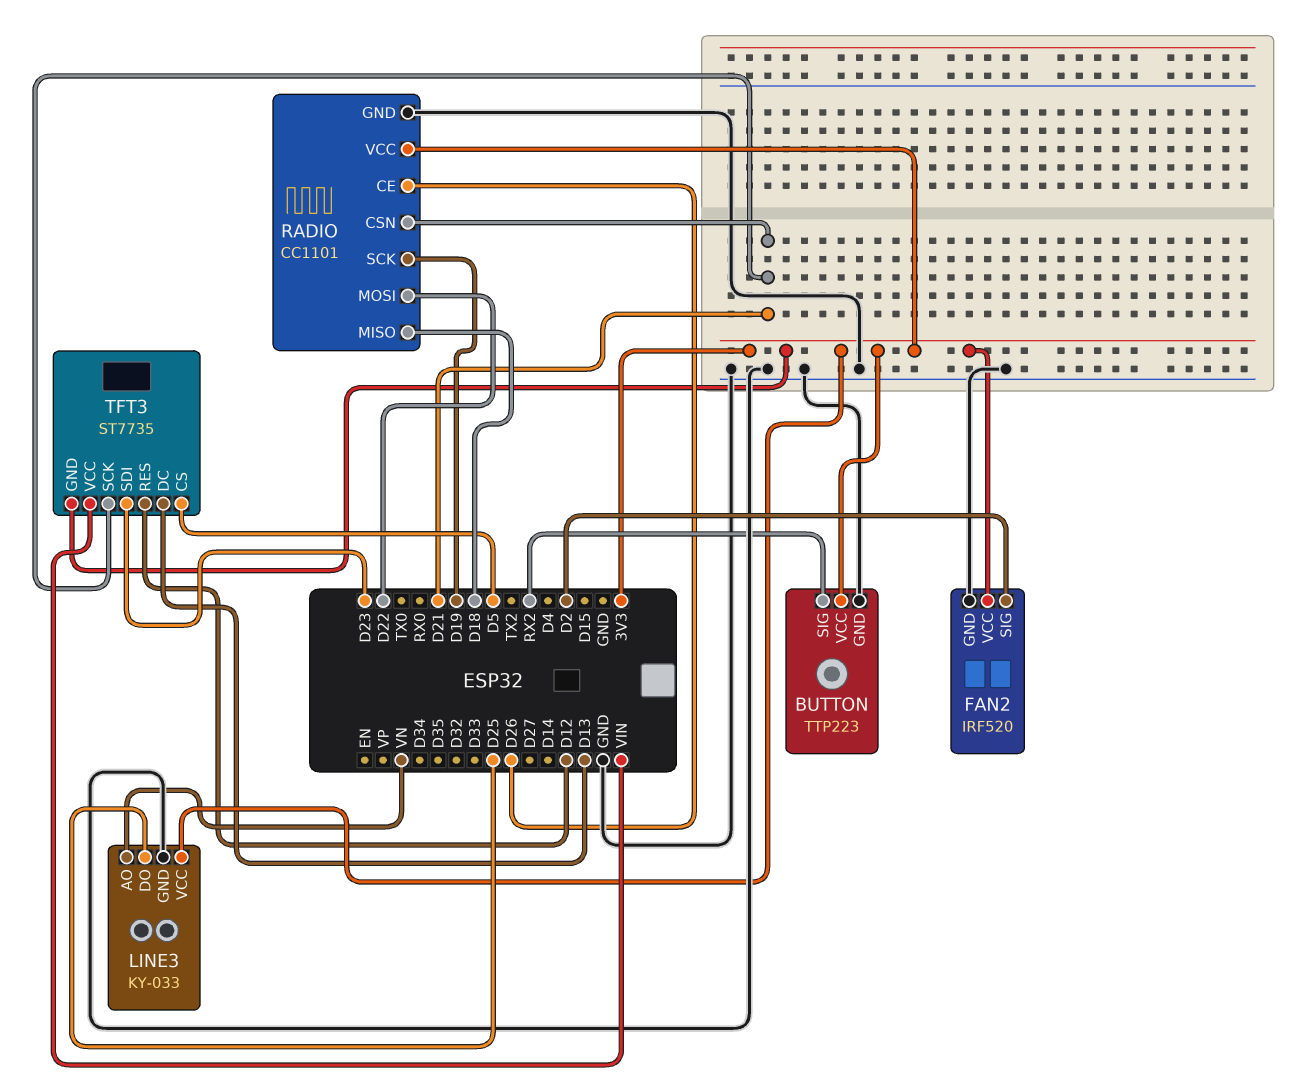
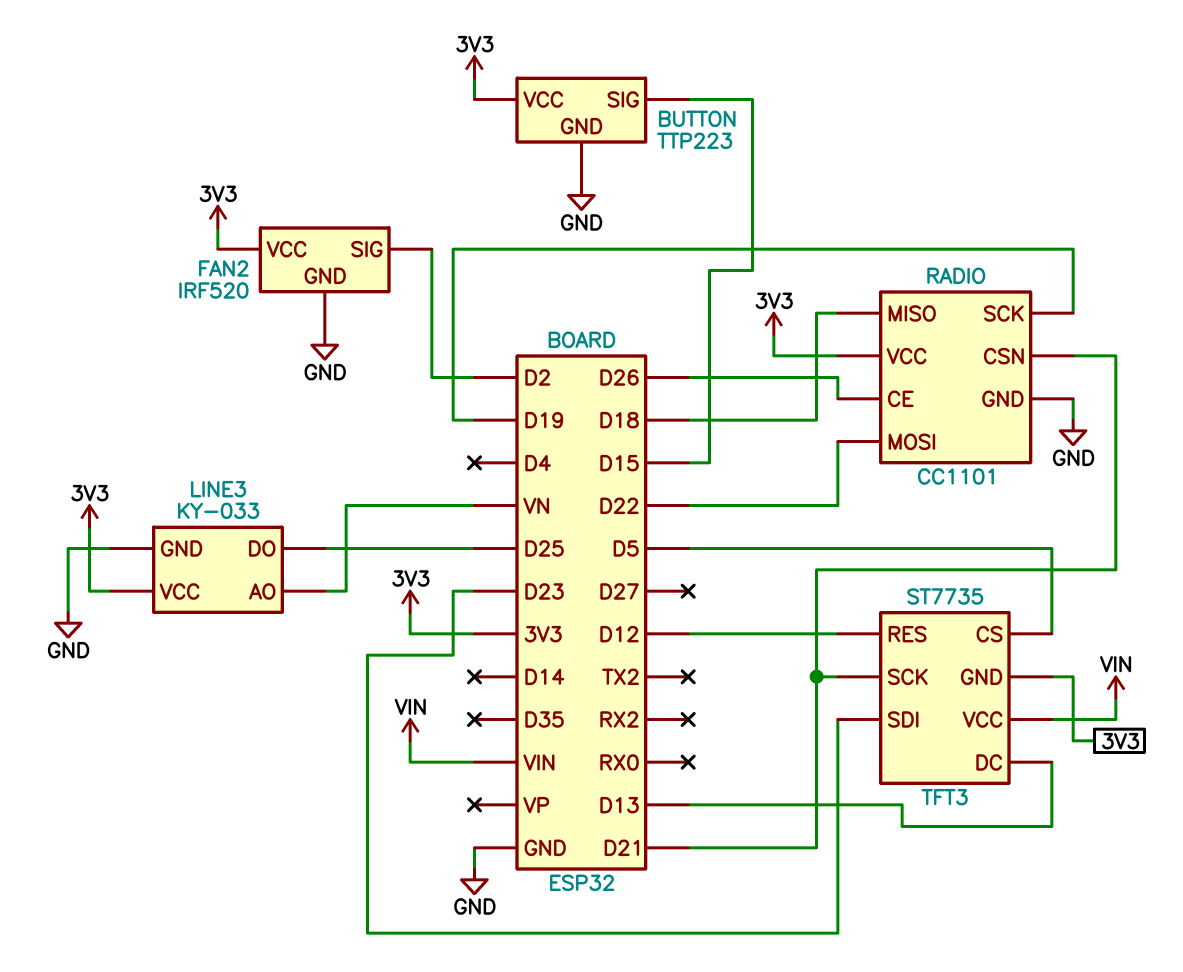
BUTTON pin SIG: RX2 -> D15

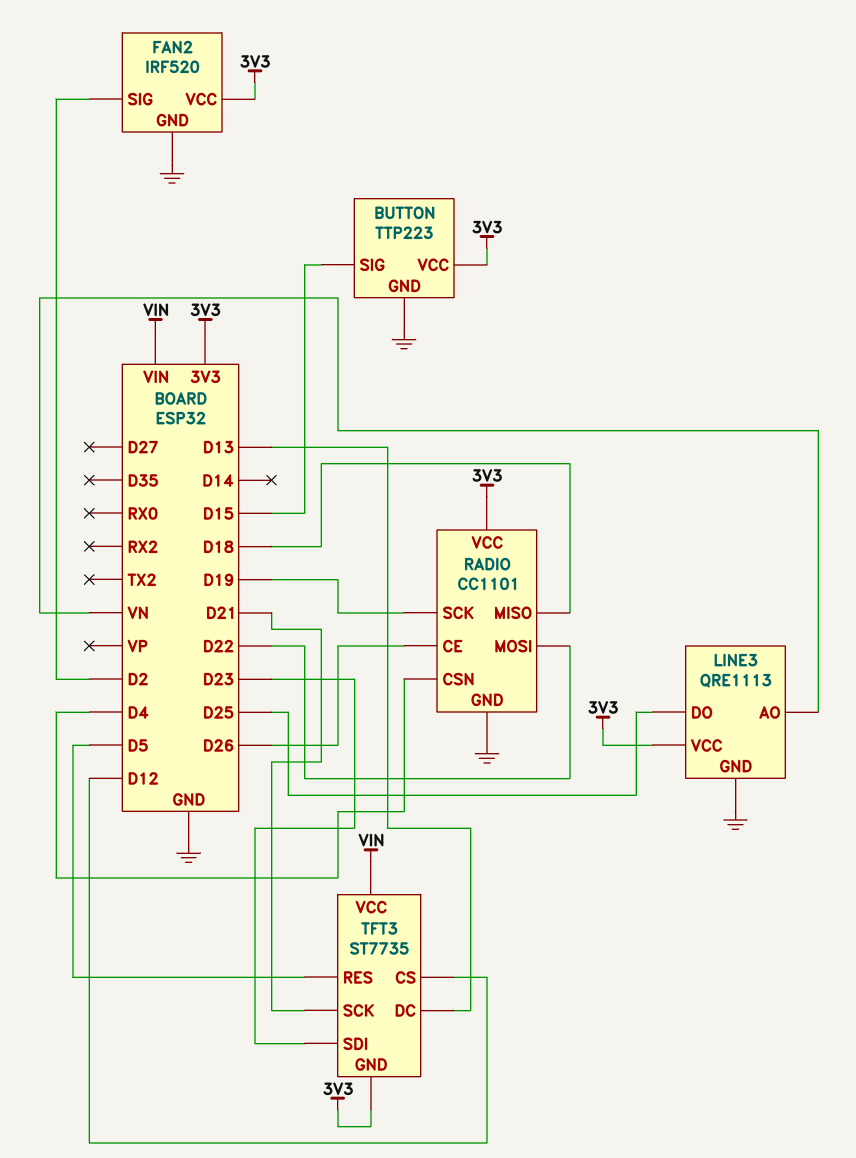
LINE3: KY-033 -> QRE1113
RADIO pin CSN: D21 -> D4
TFT3 pin CS: D5 -> D12
TFT3 pin RES: D12 -> D5

